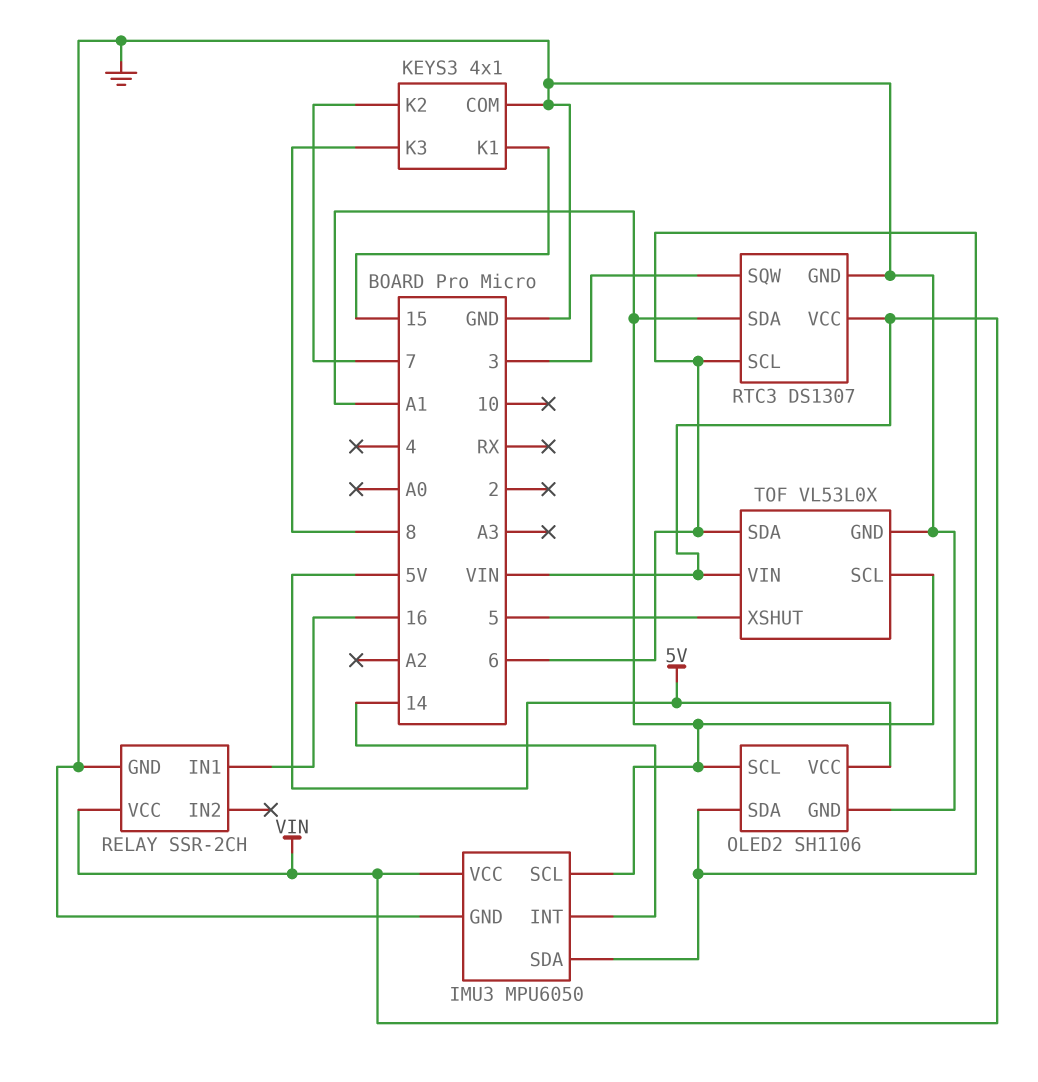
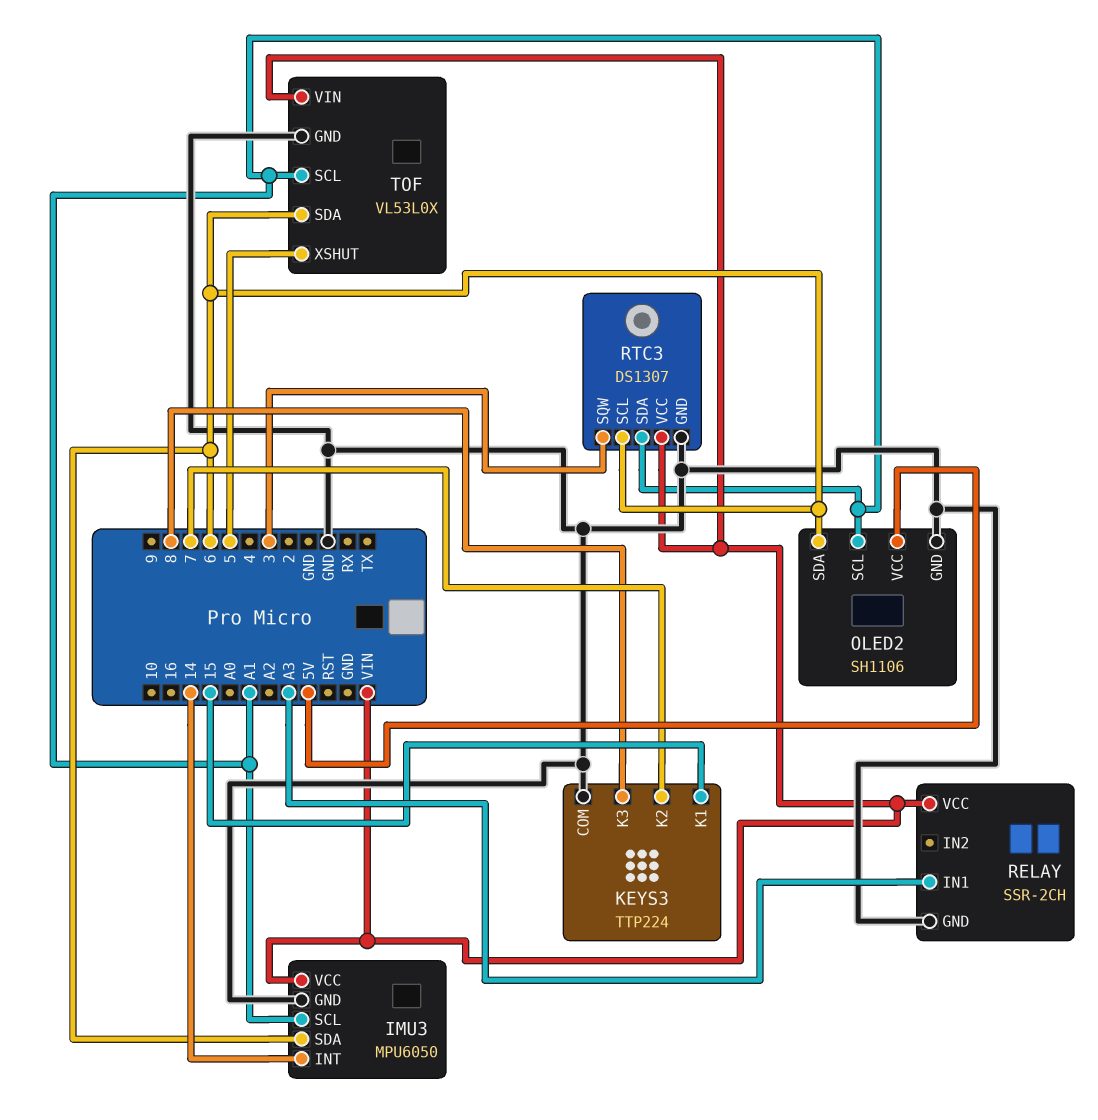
KEYS3: 4x1 -> TTP224
RELAY pin IN1: 16 -> A3

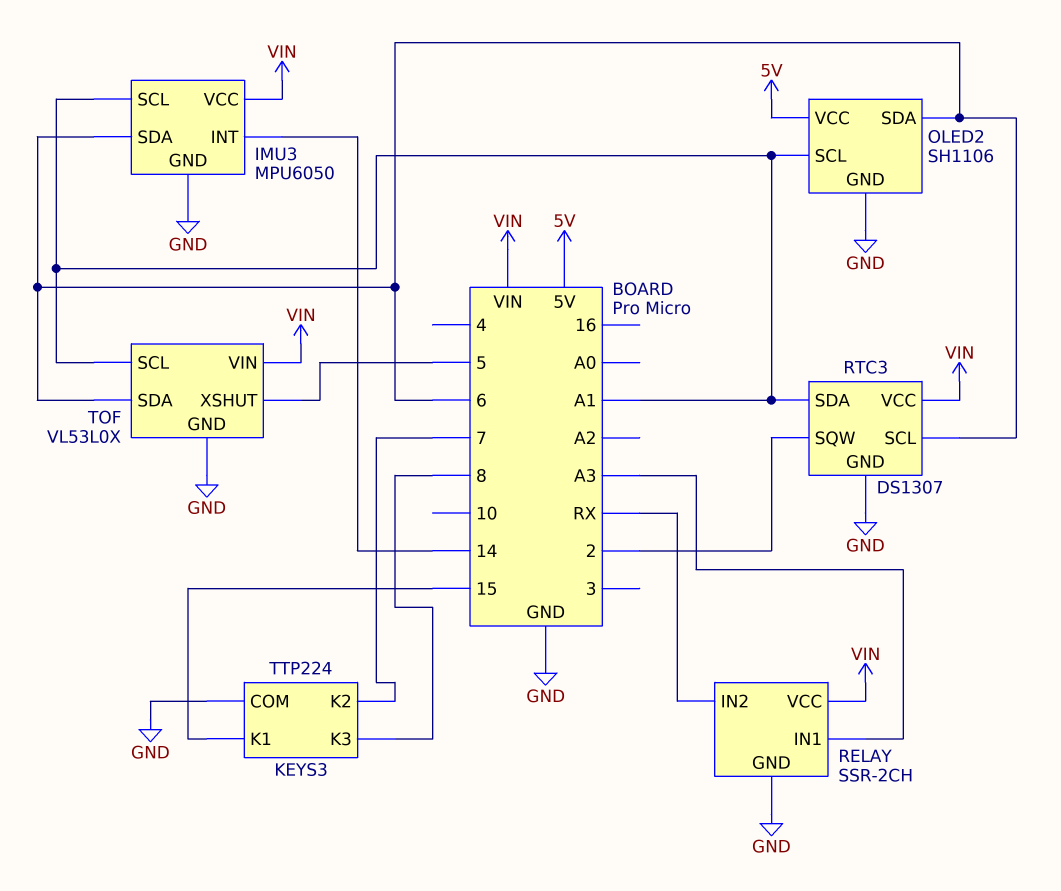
RELAY pin IN2: none -> RX
RTC3 pin SQW: 3 -> 2

